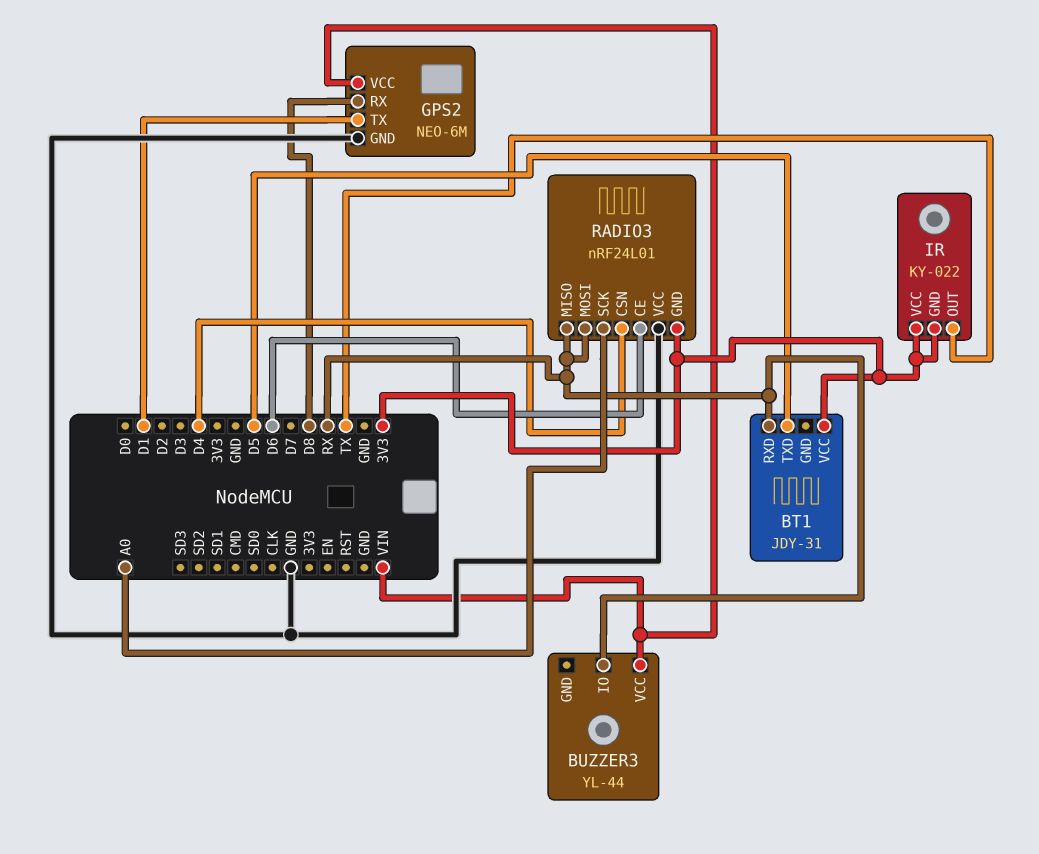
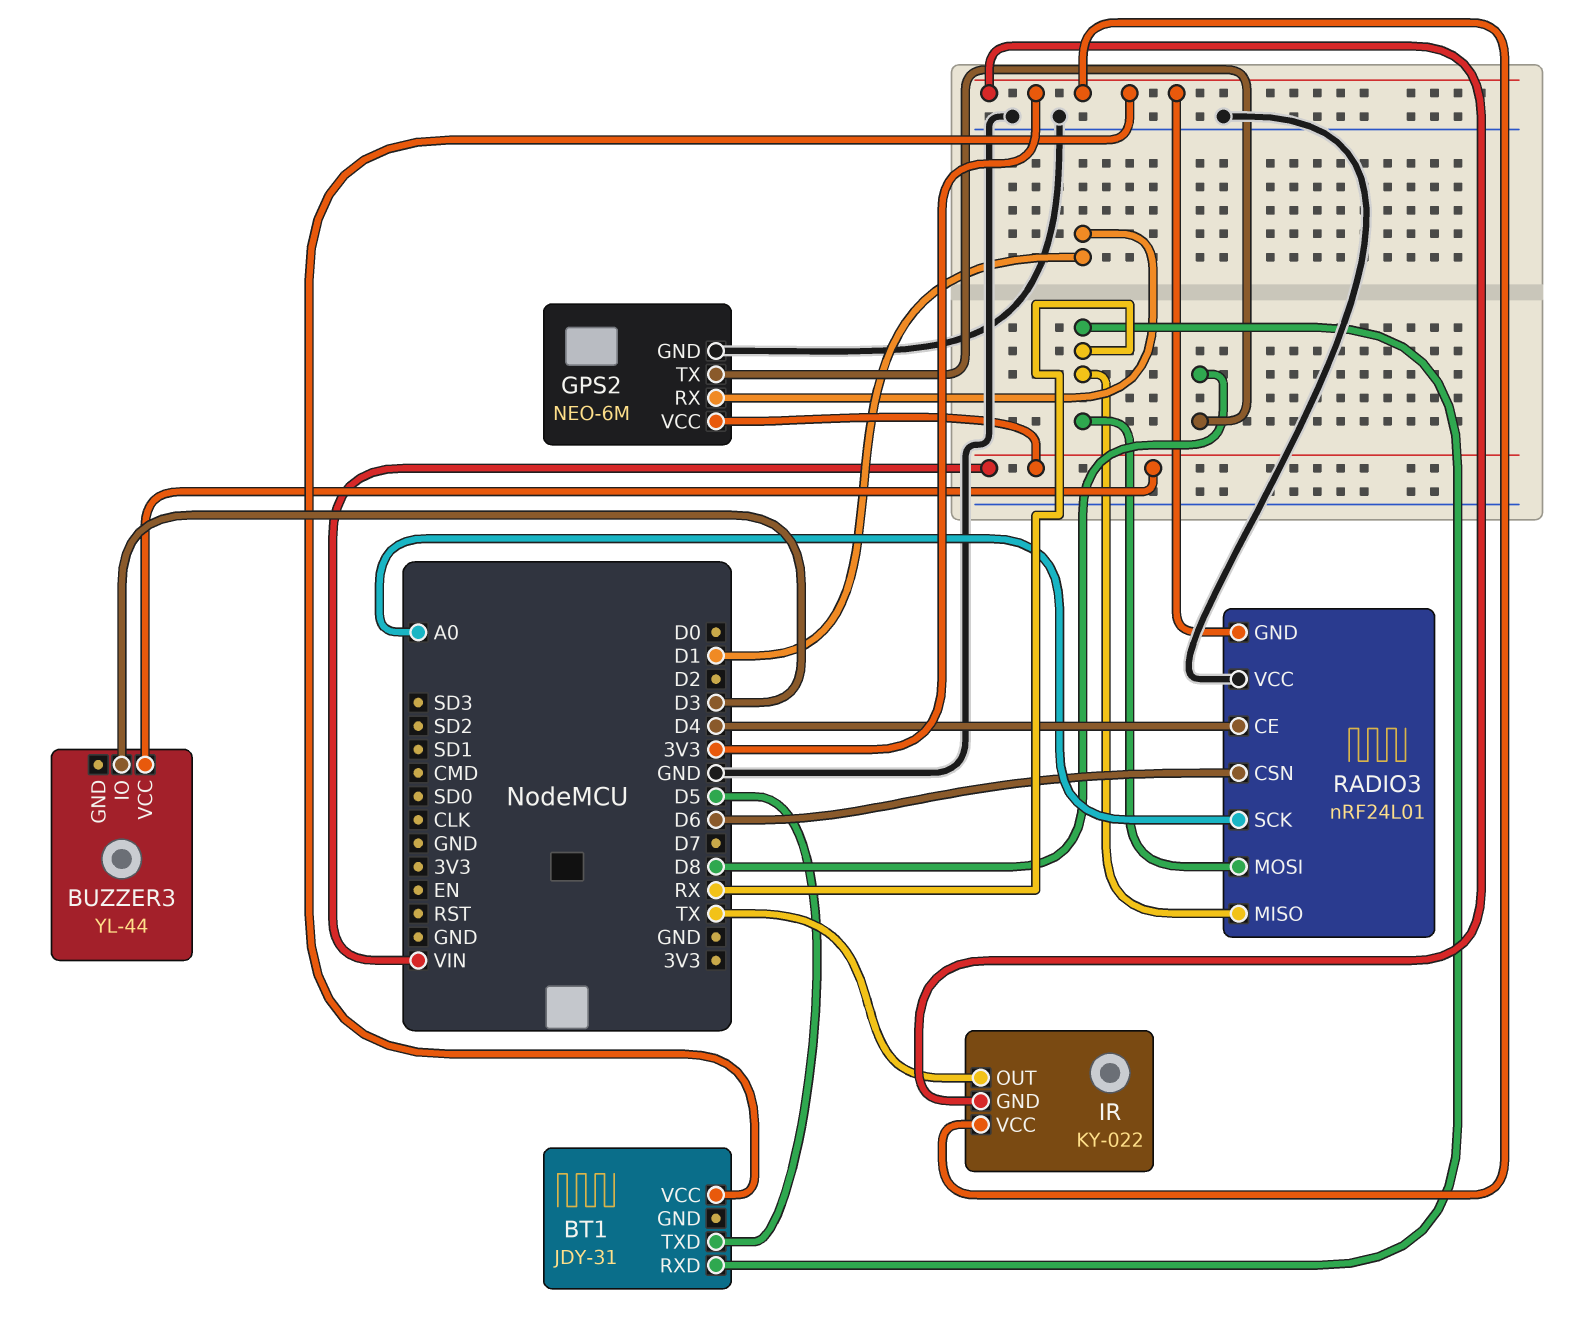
BUZZER3 pin IO: RX -> D3
GPS2 pin RX: D8 -> D1
GPS2 pin TX: D1 -> D8
RADIO3 pin CE: D6 -> D4
RADIO3 pin CSN: D4 -> D6

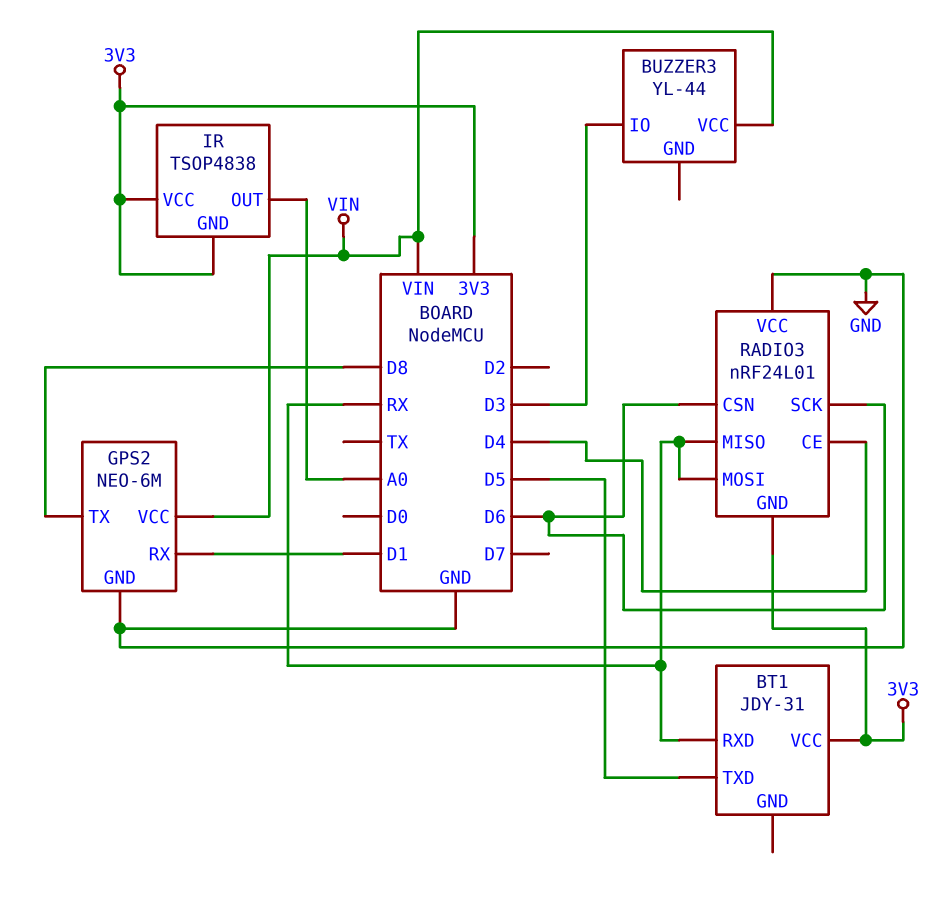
IR: KY-022 -> TSOP4838
IR pin OUT: TX -> A0
RADIO3 pin SCK: A0 -> D6

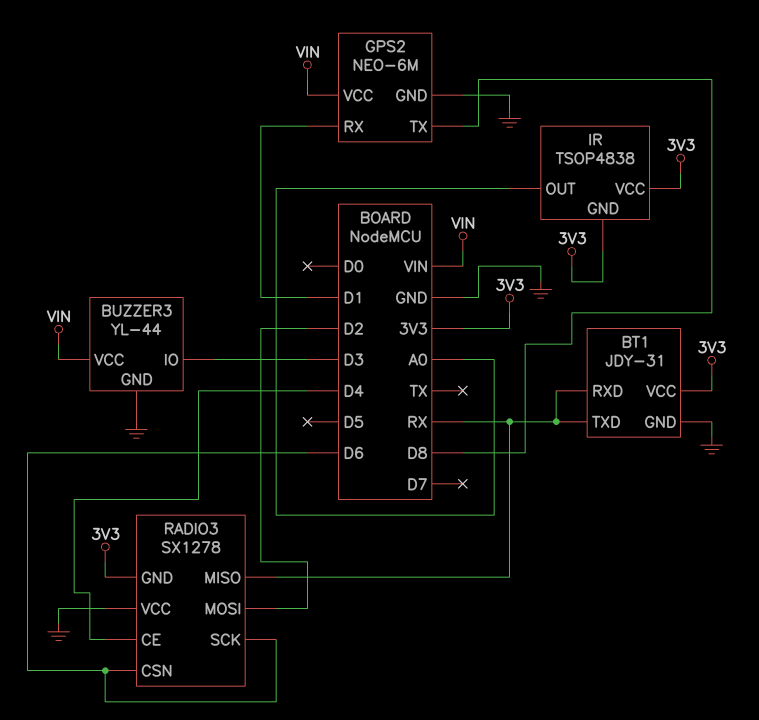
BT1 pin GND: none -> GND
BT1 pin TXD: D5 -> RX
BUZZER3 pin GND: none -> GND
RADIO3: nRF24L01 -> SX1278
RADIO3 pin MOSI: RX -> D2

